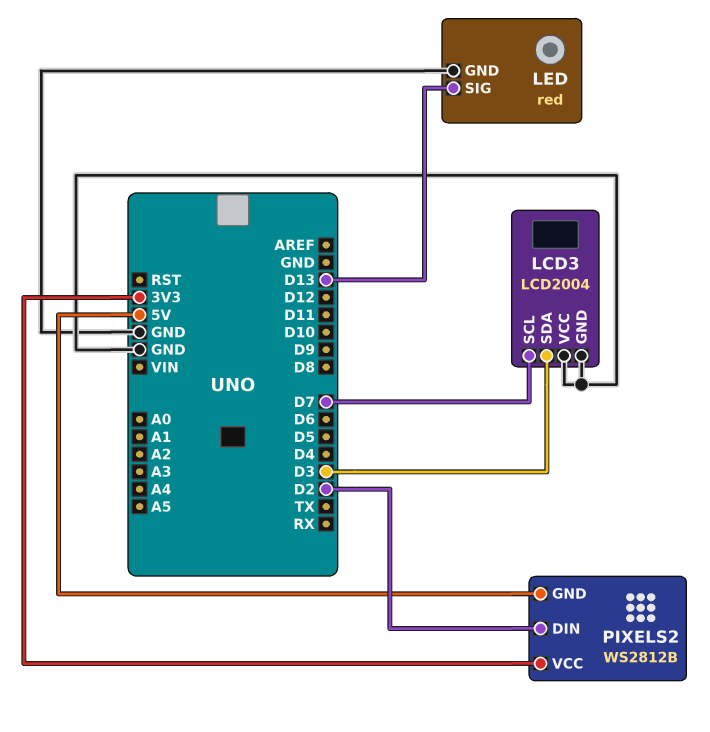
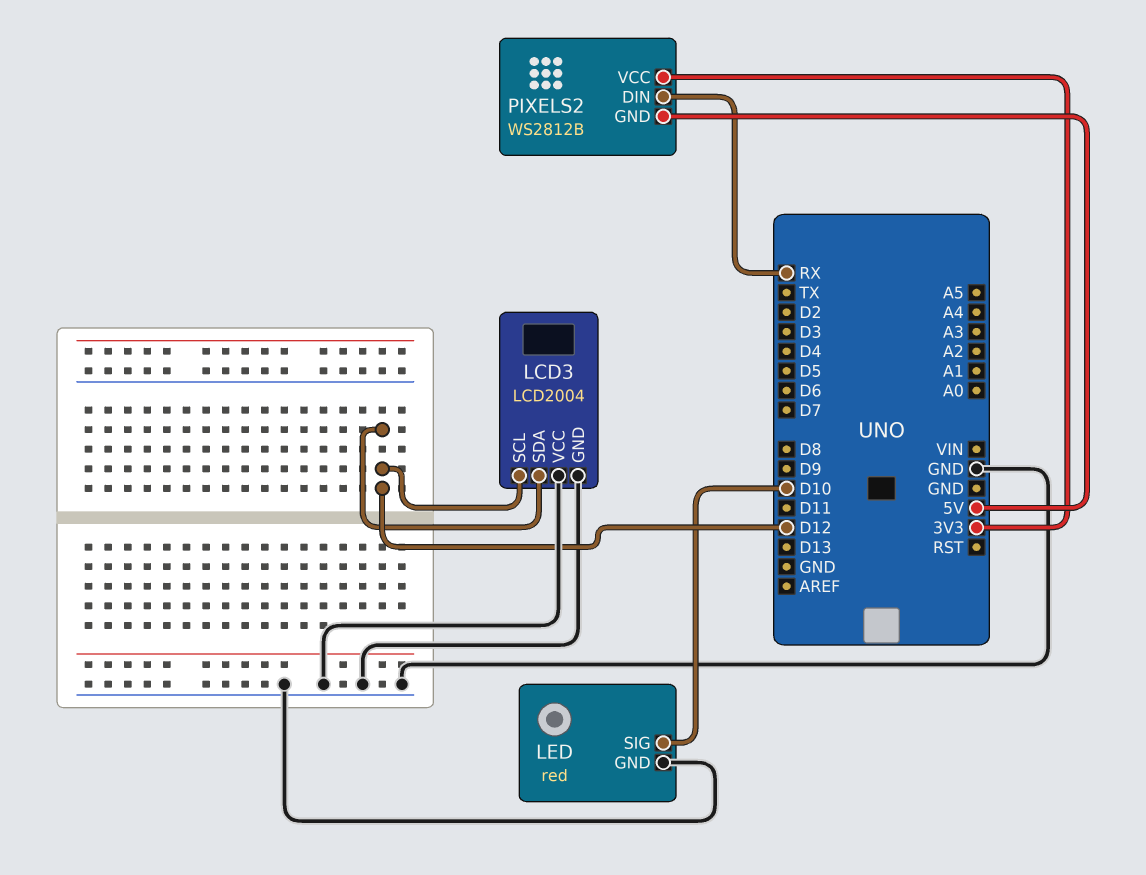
LCD3 pin SCL: D7 -> D12
LCD3 pin SDA: D3 -> D12
LED pin SIG: D13 -> D10
PIXELS2 pin DIN: D2 -> RX

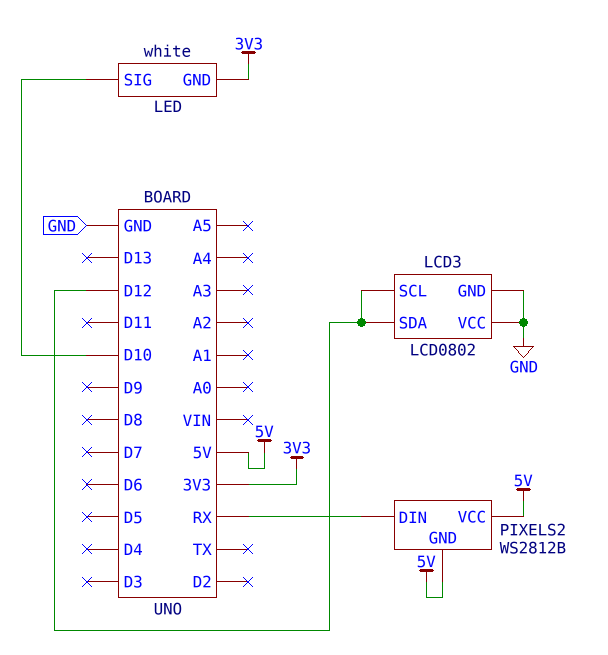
LCD3: LCD2004 -> LCD0802
LED: red -> white
LED pin GND: GND -> 3V3
PIXELS2 pin VCC: 3V3 -> 5V

